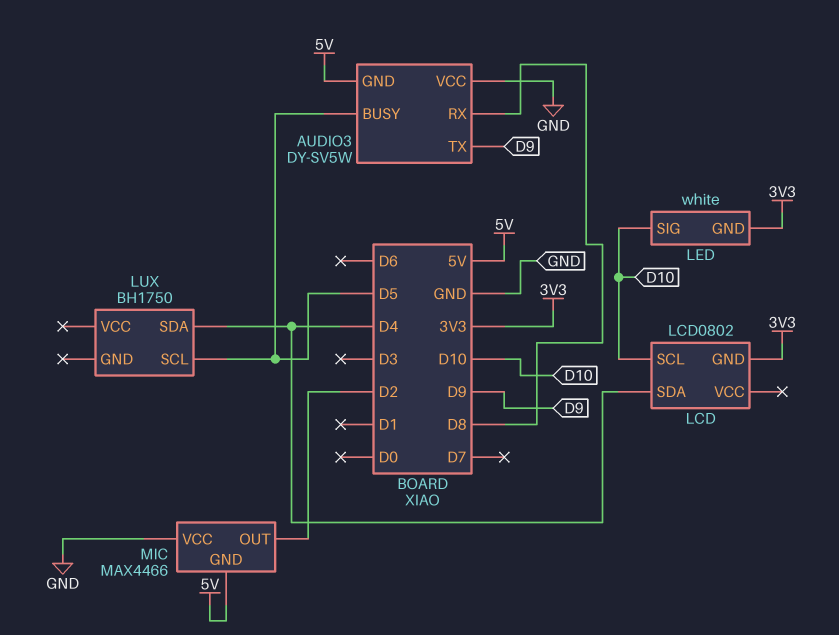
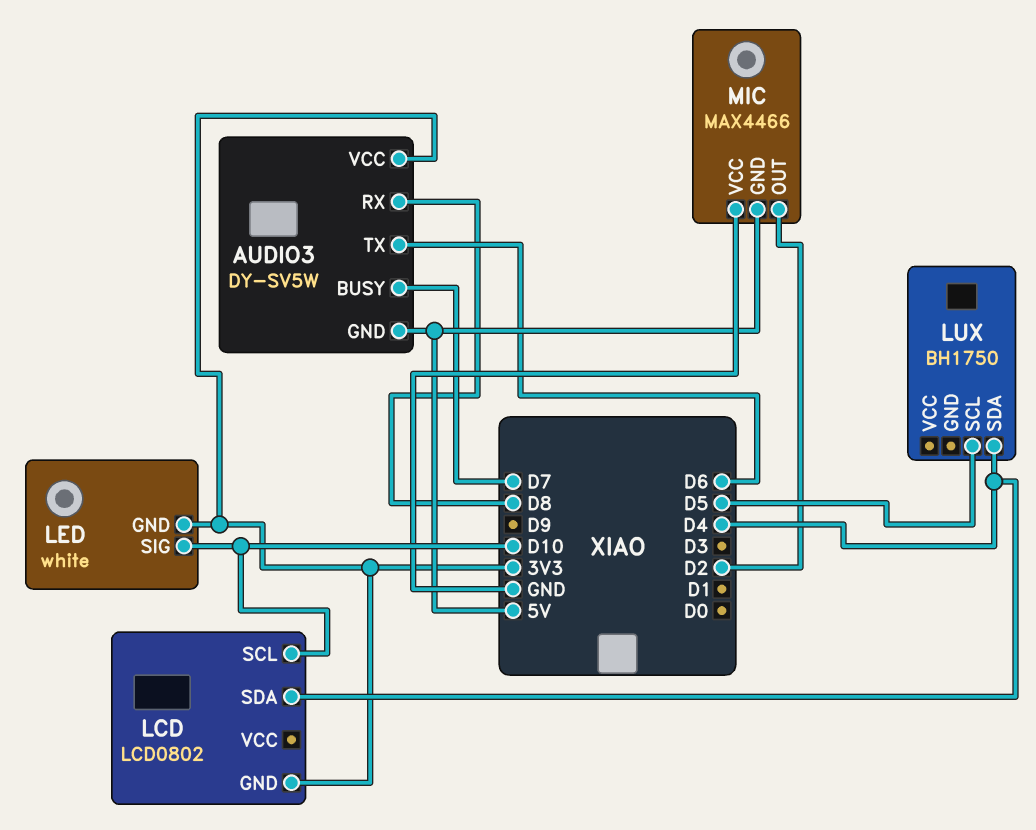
AUDIO3 pin BUSY: D5 -> D7
AUDIO3 pin TX: D9 -> D6
AUDIO3 pin VCC: GND -> 3V3

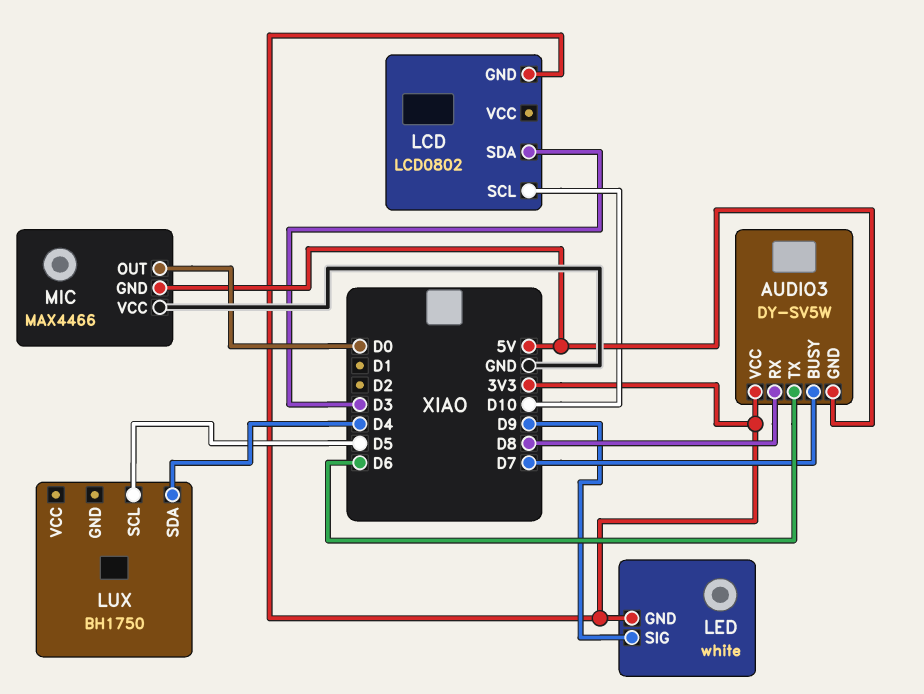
LCD pin SDA: D4 -> D3
LED pin SIG: D10 -> D9
MIC pin OUT: D2 -> D0

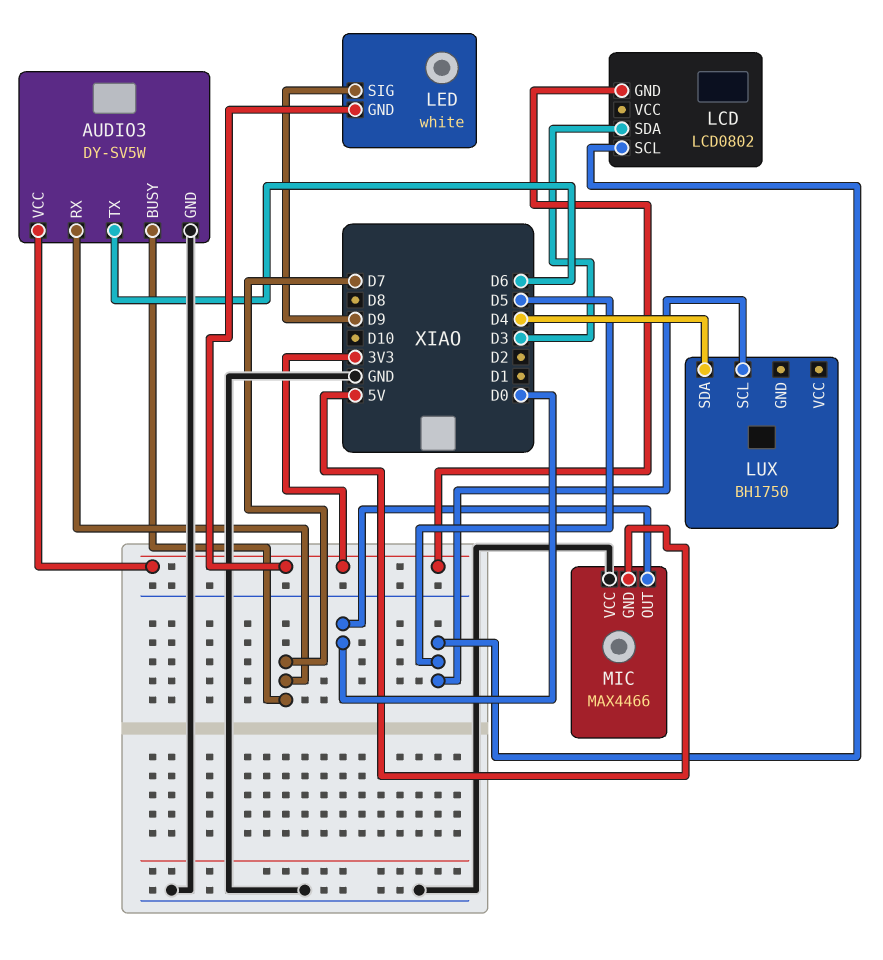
AUDIO3 pin GND: 5V -> GND
AUDIO3 pin RX: D8 -> D7
LCD pin SCL: D10 -> D5

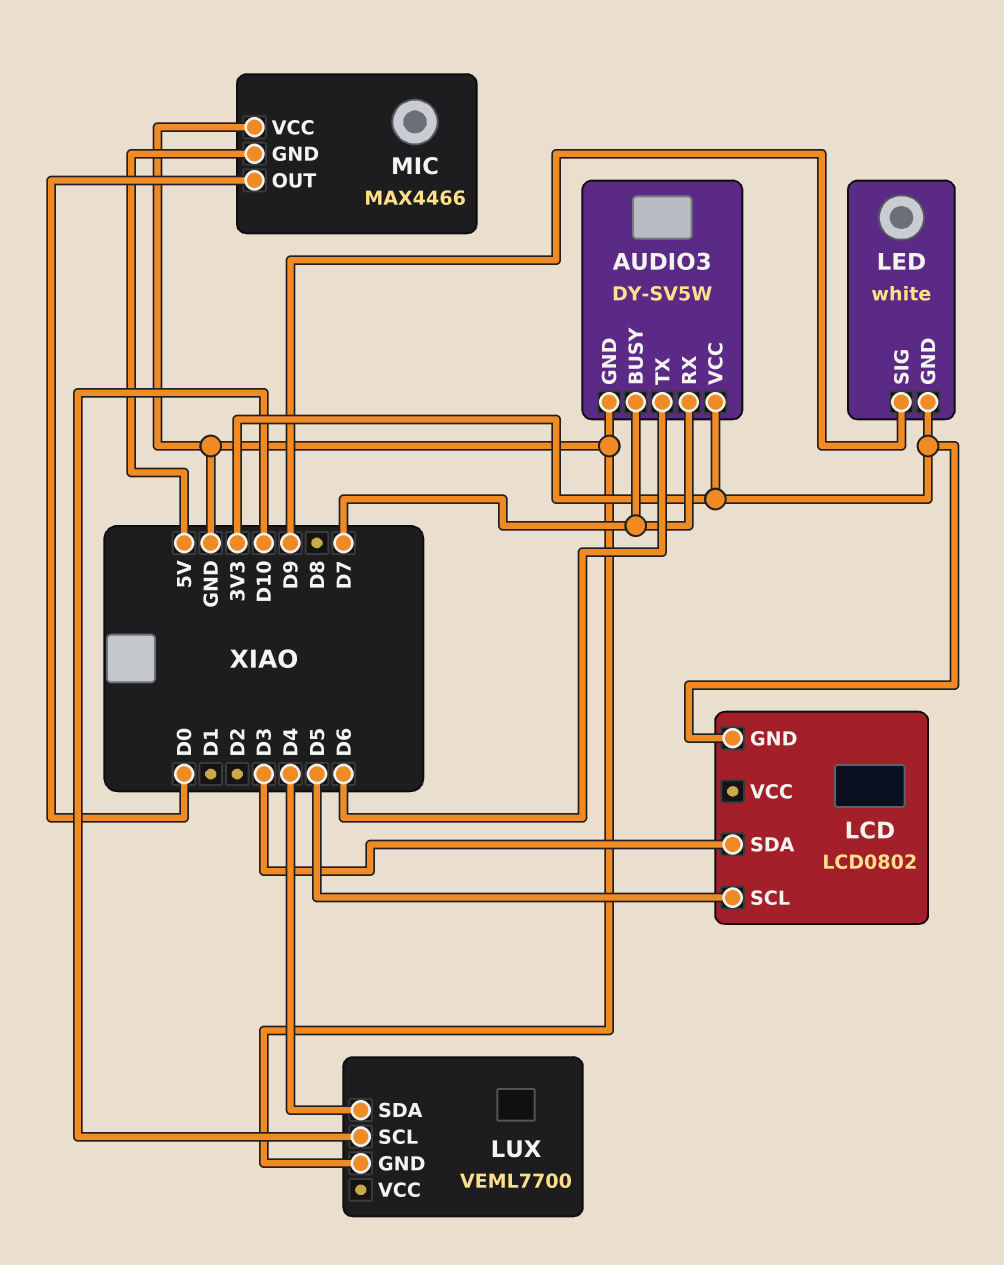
LUX: BH1750 -> VEML7700
LUX pin GND: none -> GND
LUX pin SCL: D5 -> D10

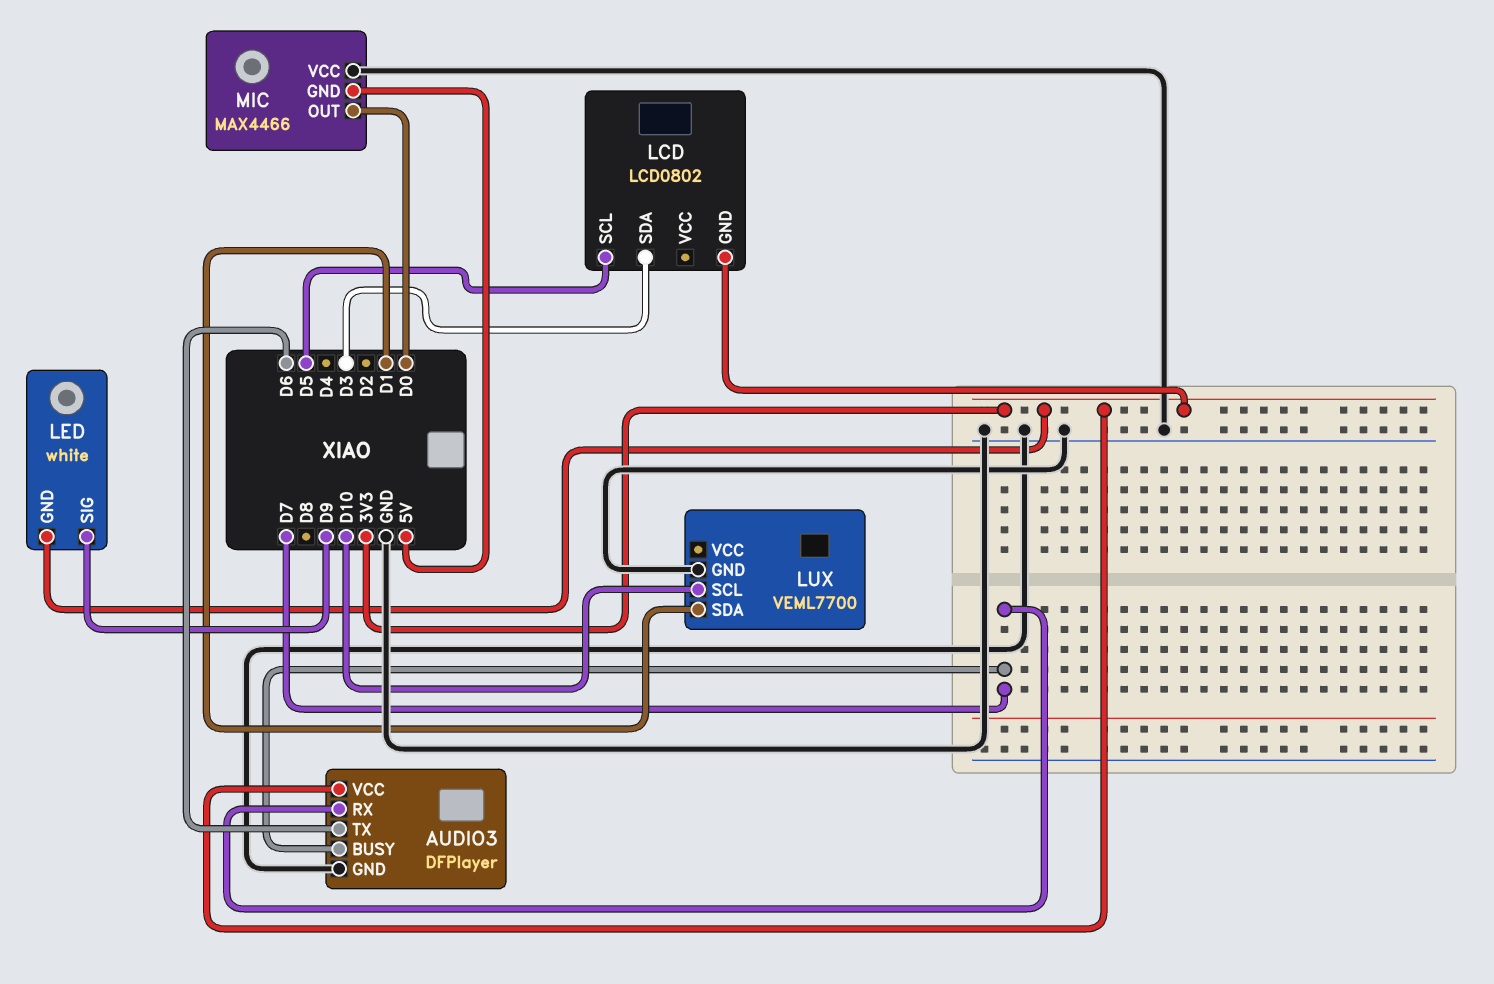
AUDIO3: DY-SV5W -> DFPlayer
LUX pin SDA: D4 -> D1

